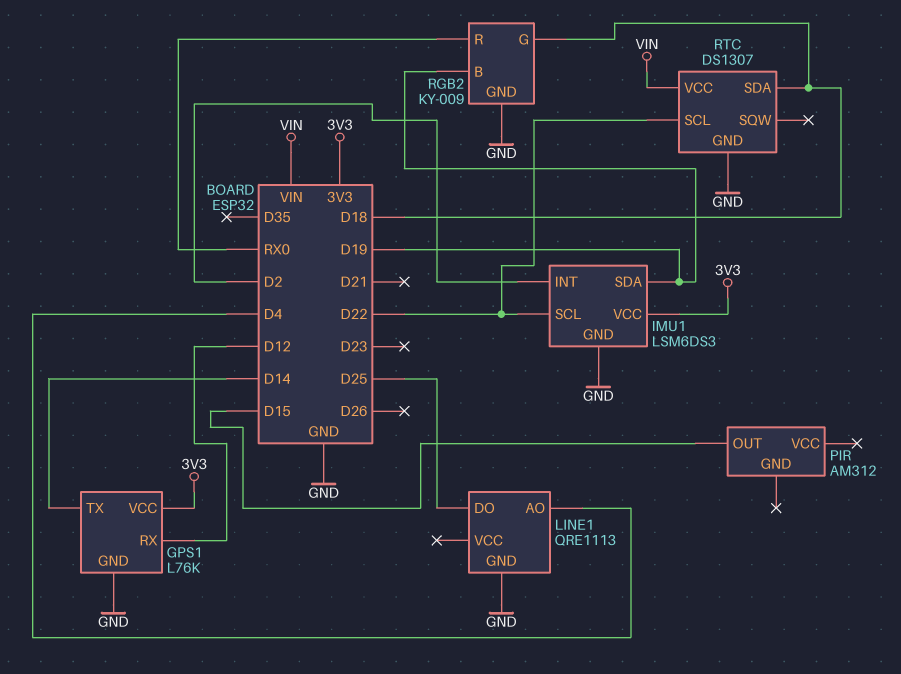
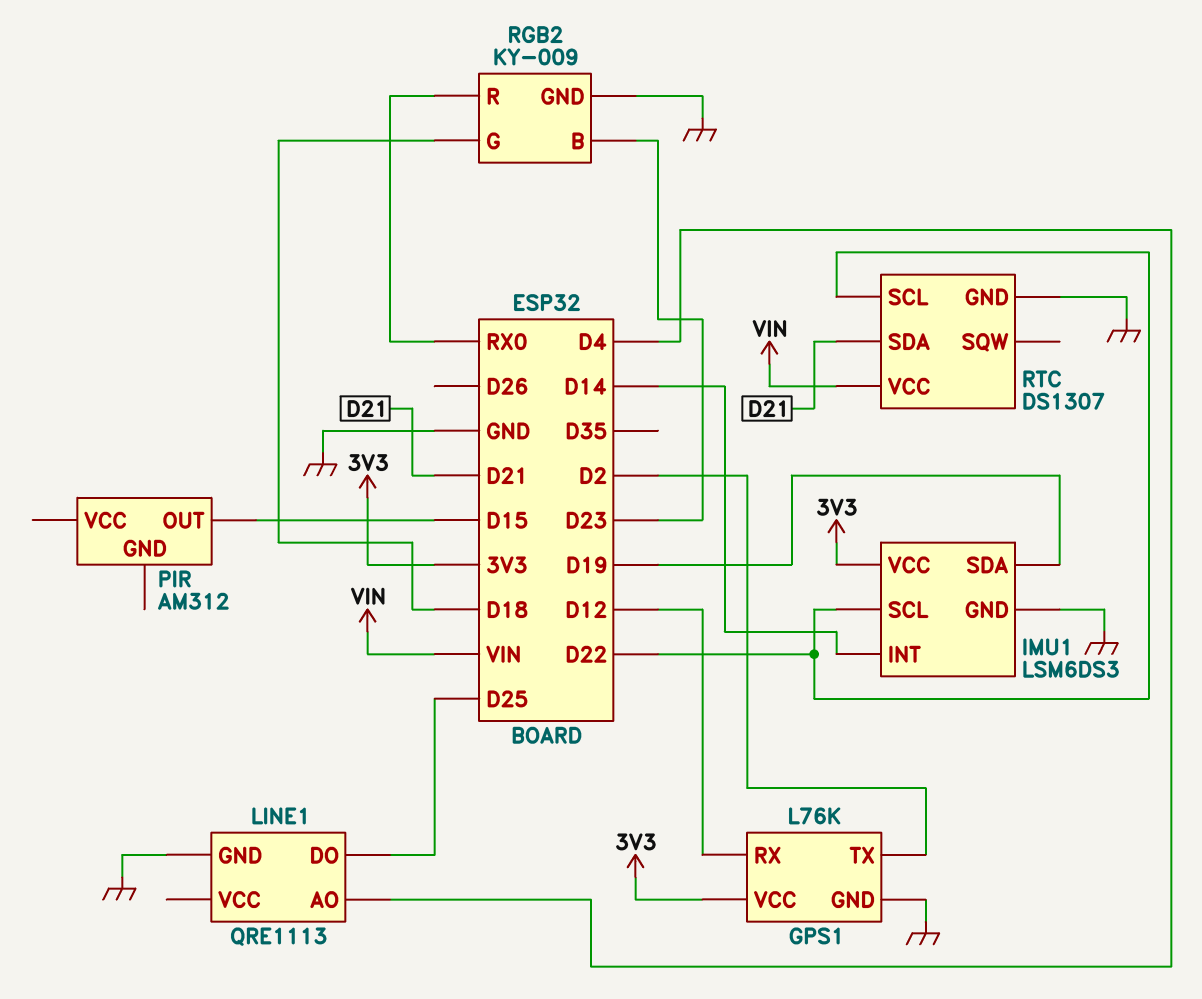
GPS1 pin TX: D14 -> D2
IMU1 pin INT: D2 -> D14
RGB2 pin B: D19 -> D23
RTC pin SDA: D18 -> D21

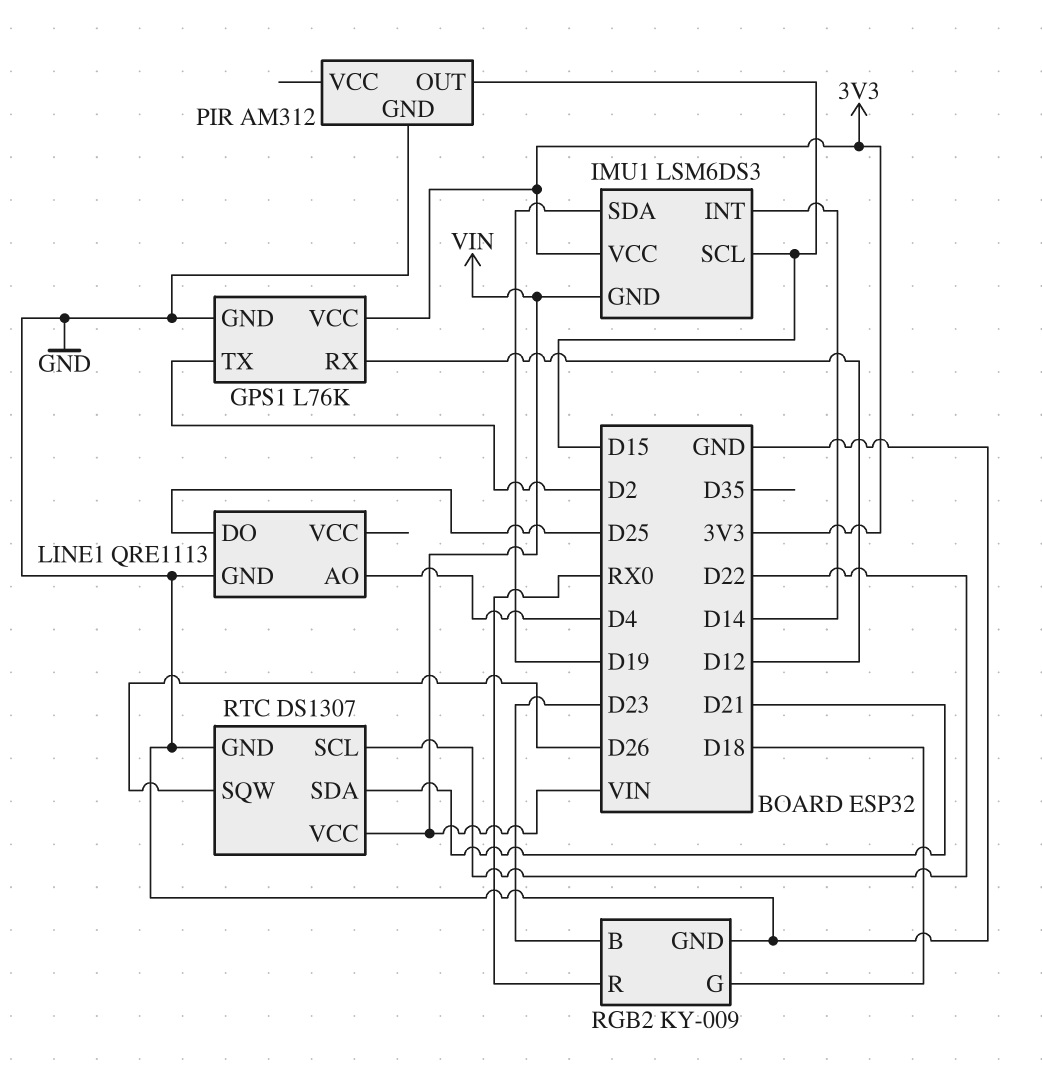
IMU1 pin GND: GND -> VIN
IMU1 pin SCL: D22 -> D15
PIR pin GND: none -> GND
RTC pin SQW: none -> D26

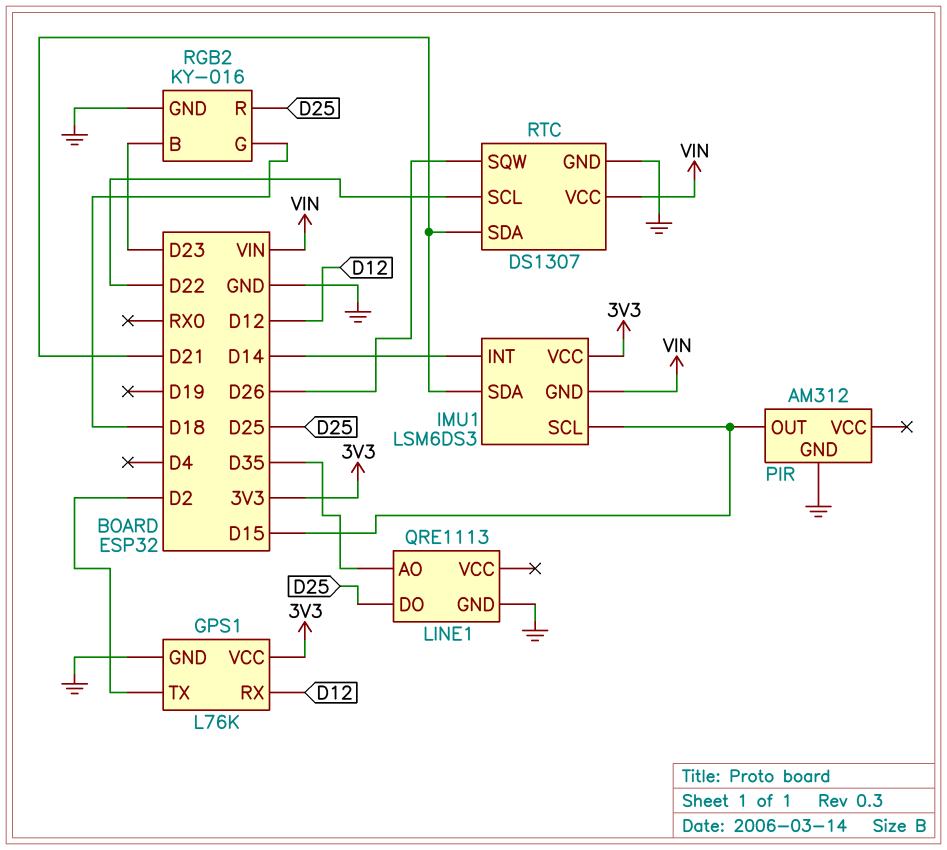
IMU1 pin SDA: D19 -> D21
LINE1 pin AO: D4 -> D35
RGB2: KY-009 -> KY-016
RGB2 pin R: RX0 -> D25

